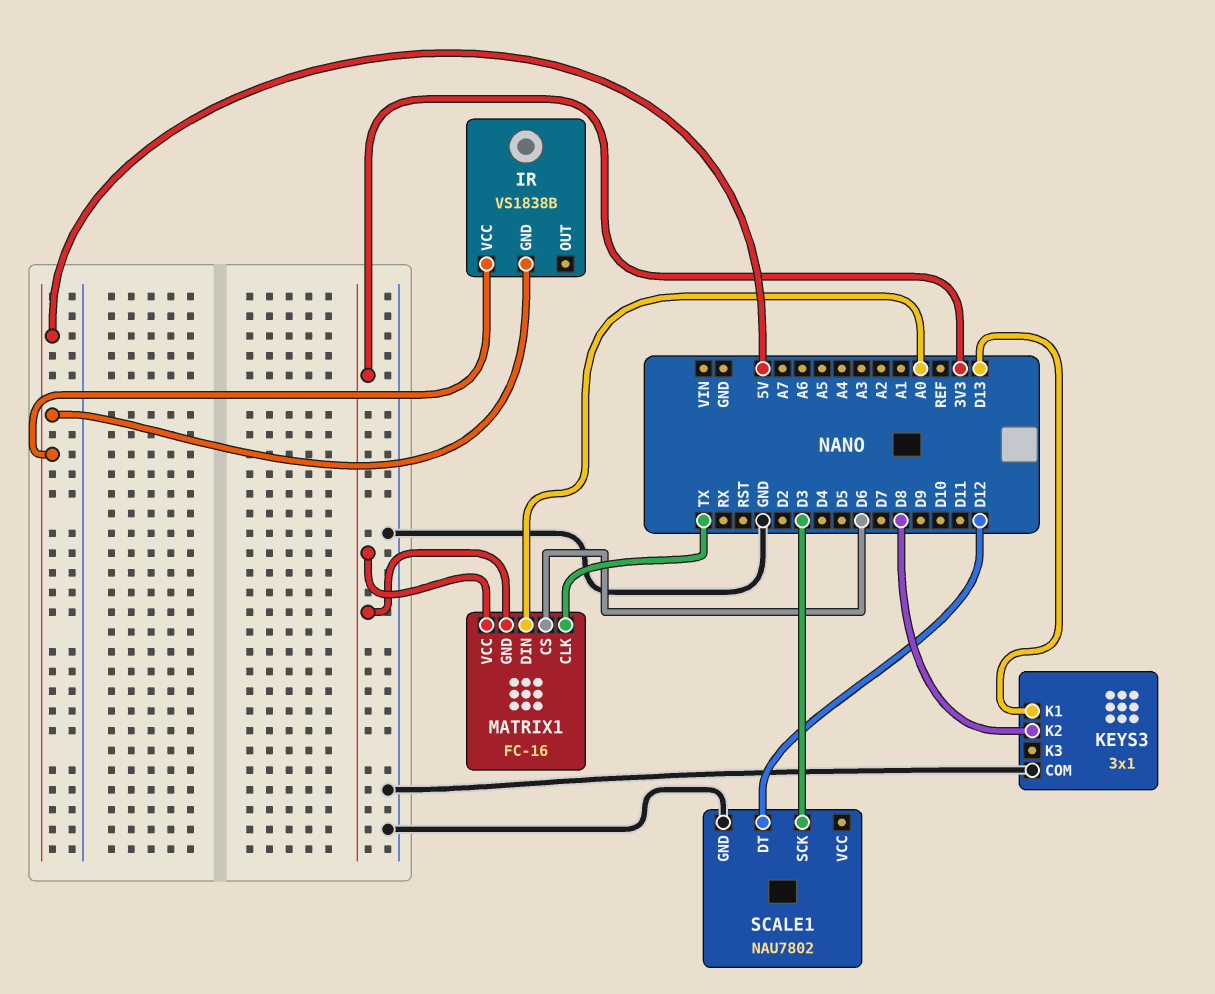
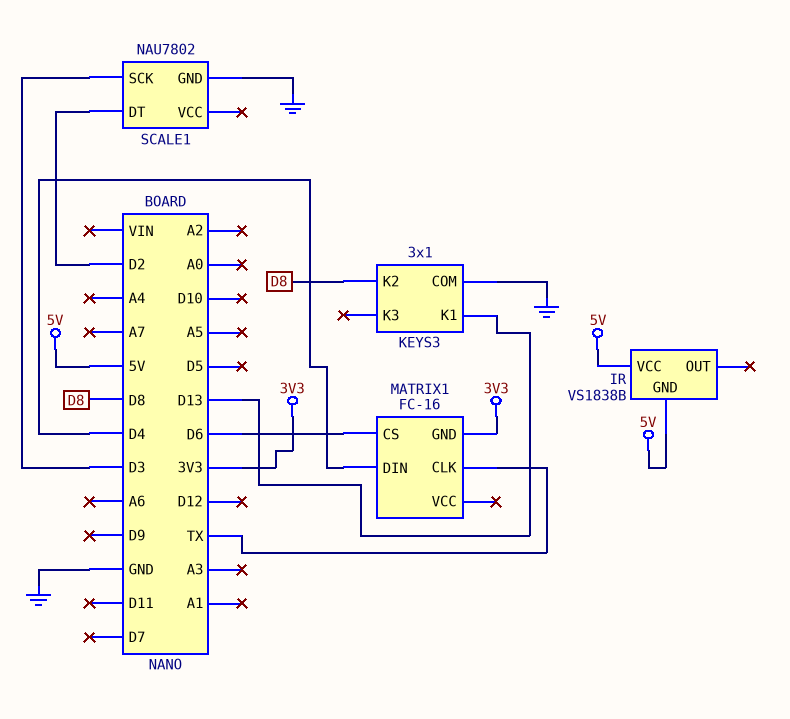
MATRIX1 pin DIN: A0 -> D4
MATRIX1 pin VCC: 3V3 -> none
SCALE1 pin DT: D12 -> D2

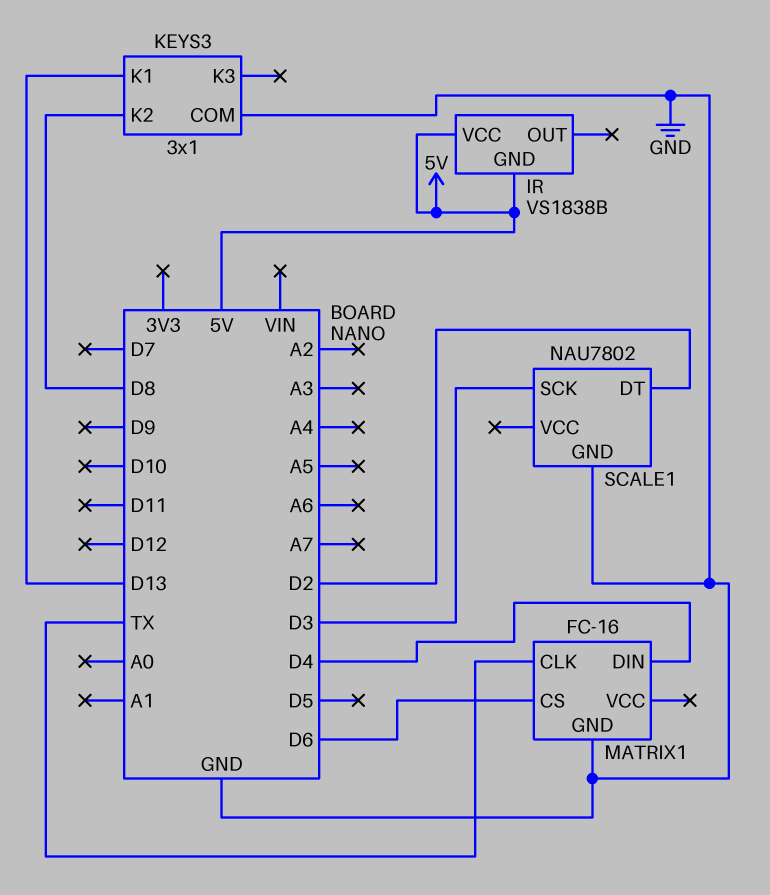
MATRIX1 pin GND: 3V3 -> GND

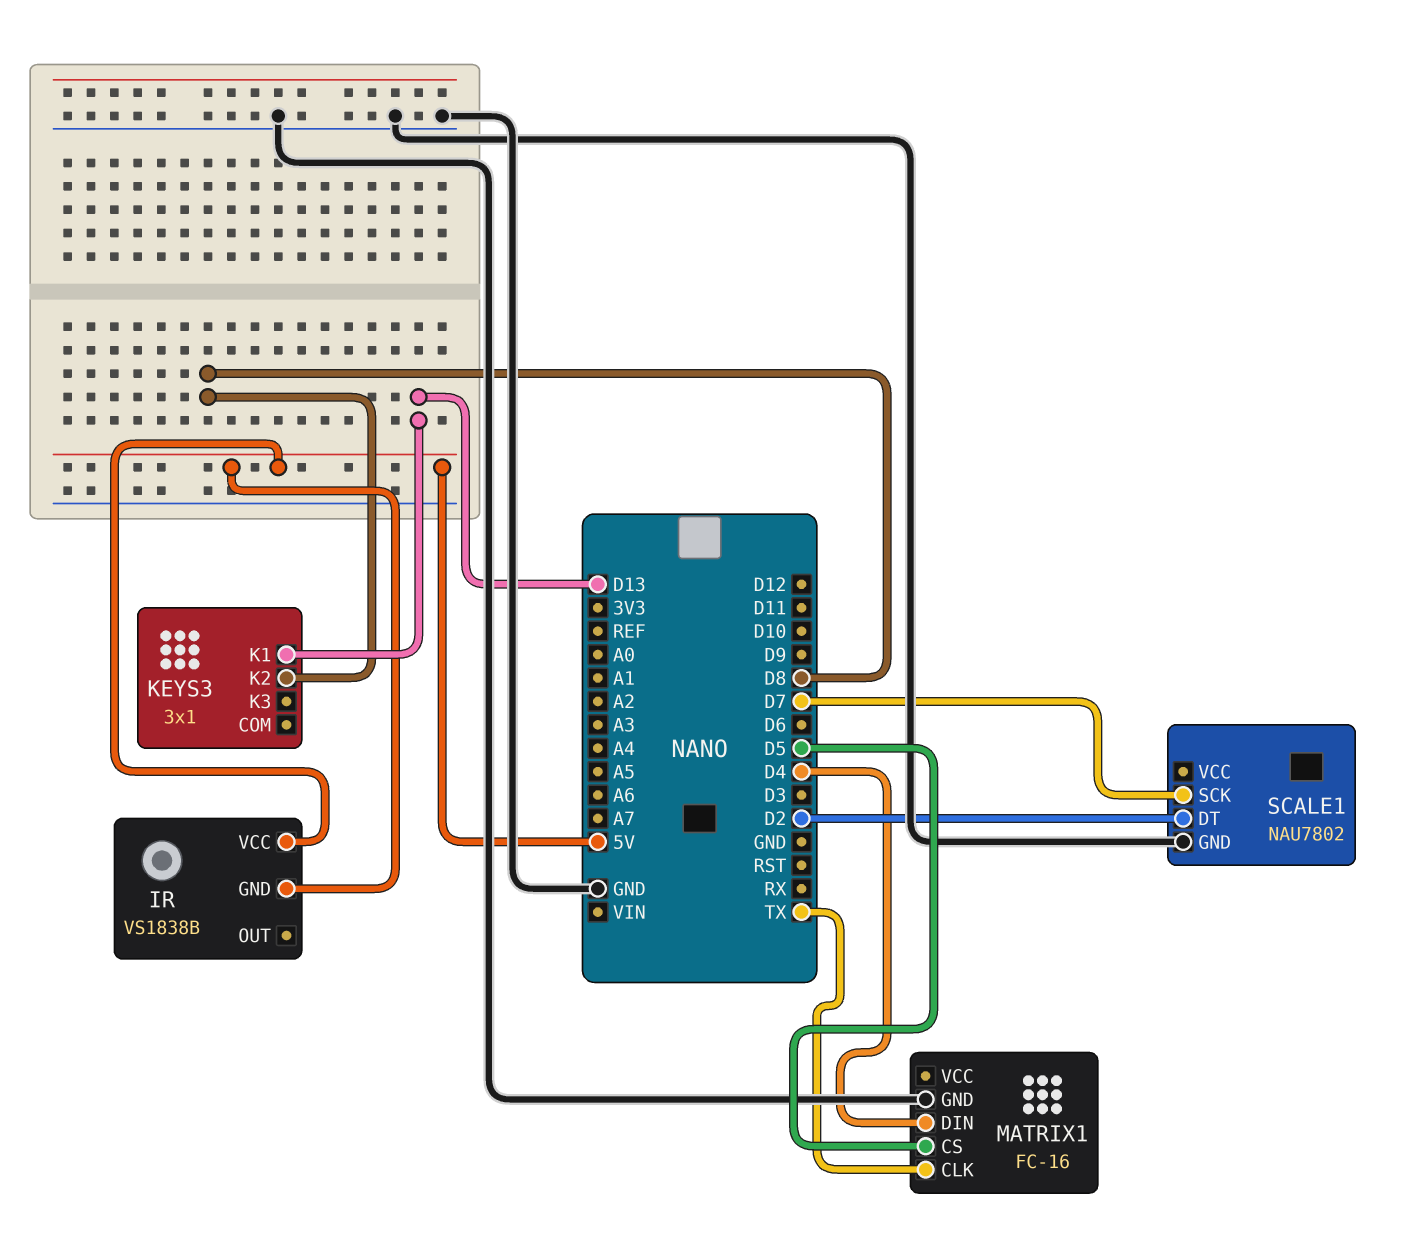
KEYS3 pin COM: GND -> none
MATRIX1 pin CS: D6 -> D5
SCALE1 pin SCK: D3 -> D7

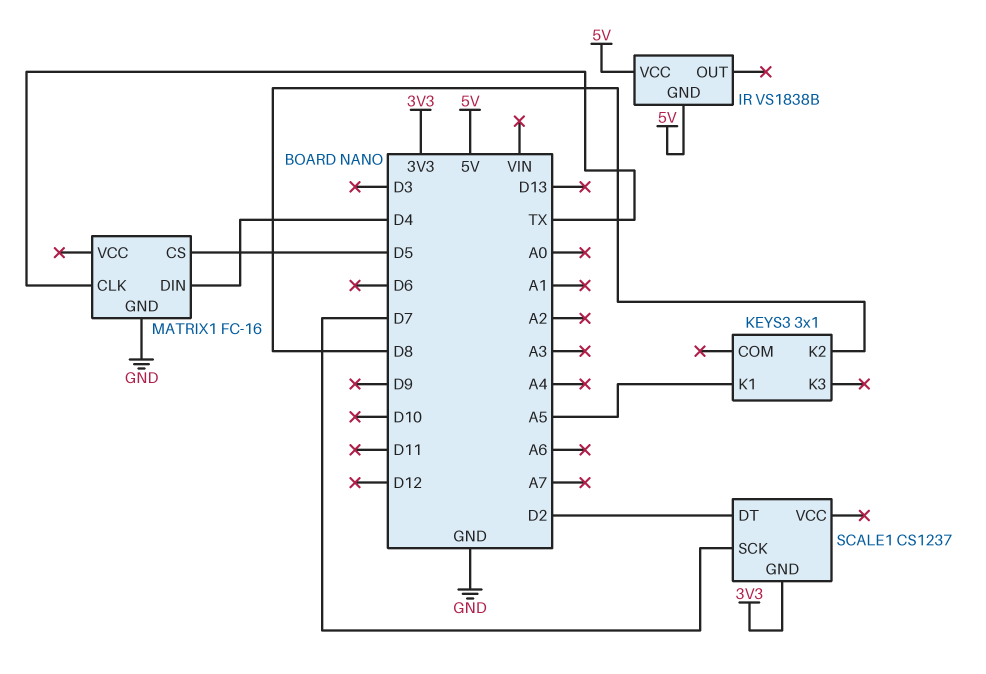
KEYS3 pin K1: D13 -> A5
SCALE1: NAU7802 -> CS1237
SCALE1 pin GND: GND -> 3V3

